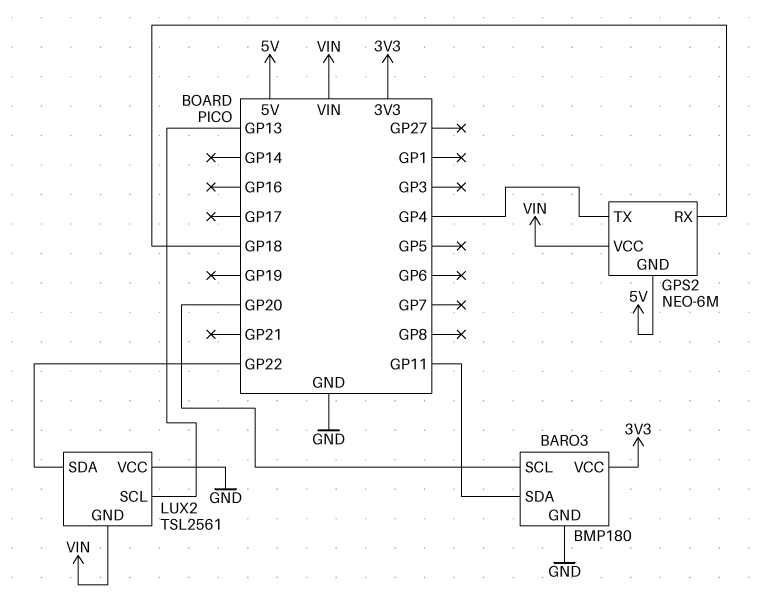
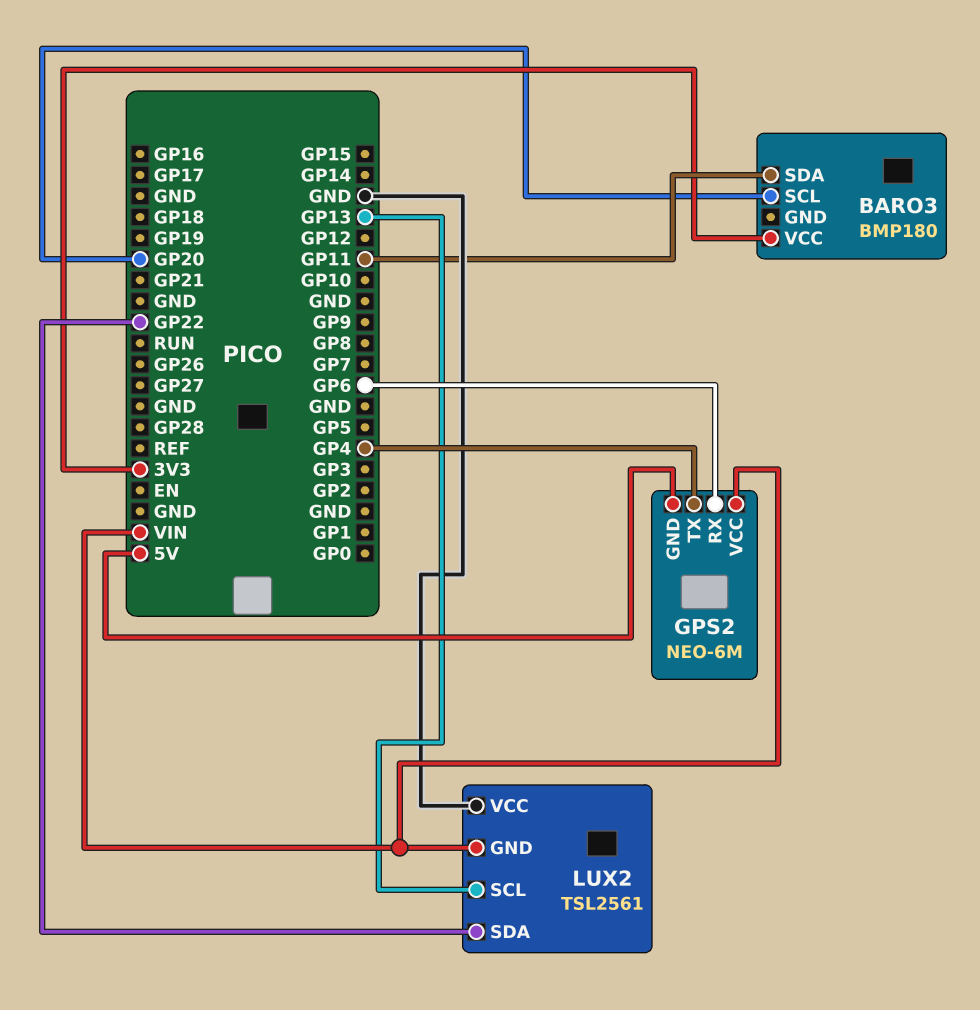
BARO3 pin GND: GND -> none
GPS2 pin RX: GP18 -> GP6

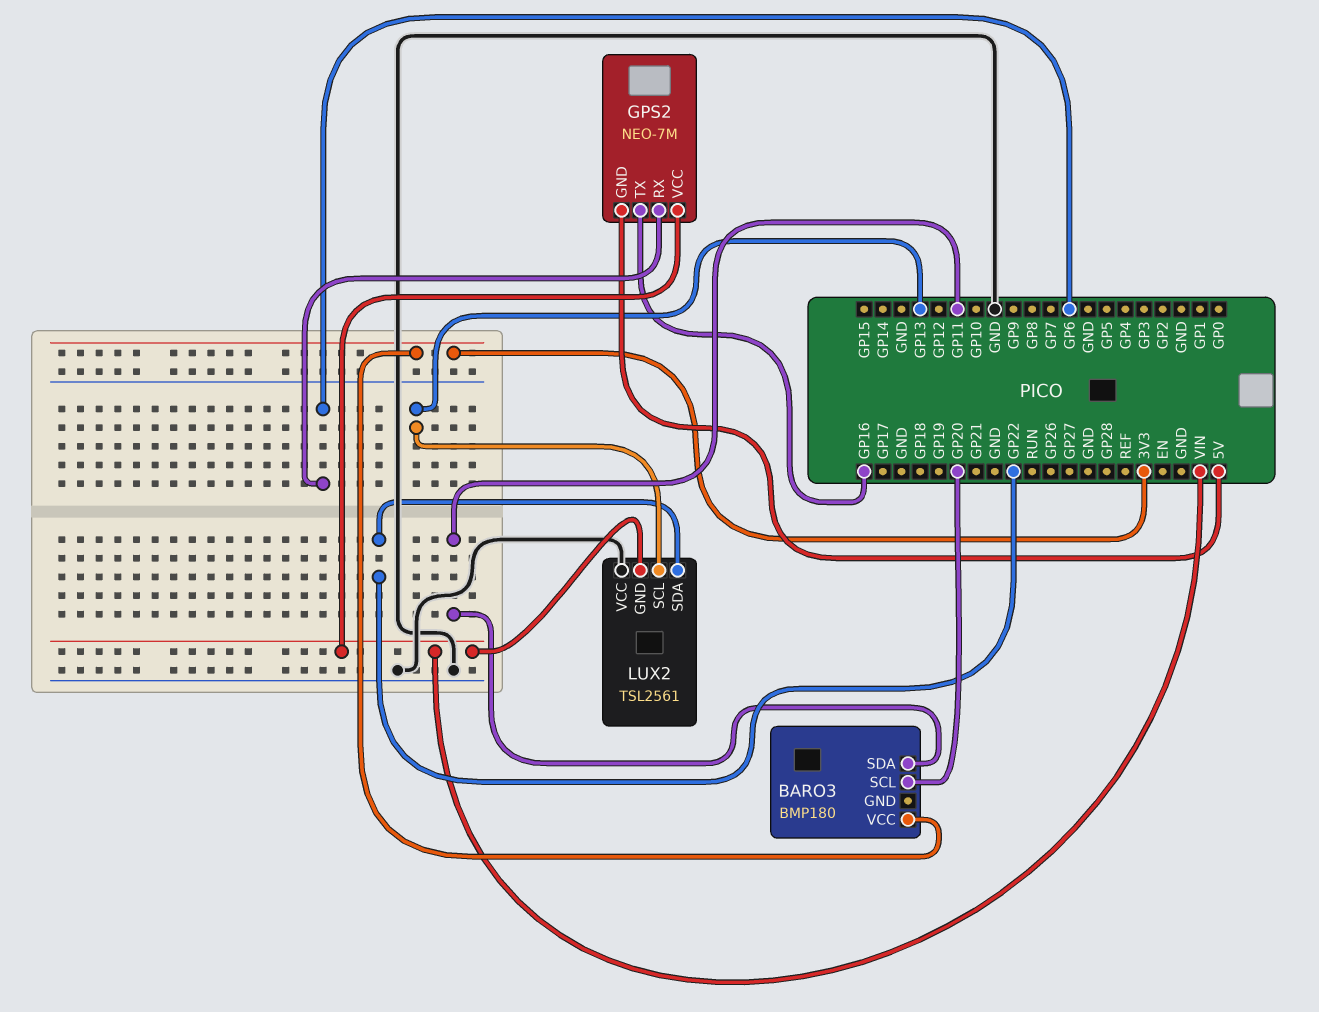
GPS2: NEO-6M -> NEO-7M
GPS2 pin TX: GP4 -> GP16

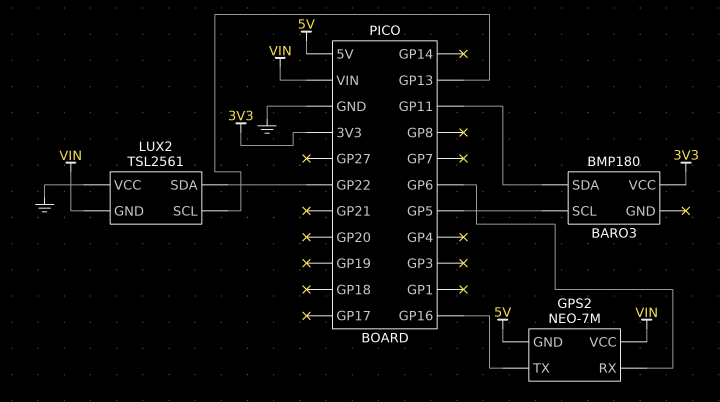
BARO3 pin SCL: GP20 -> GP5

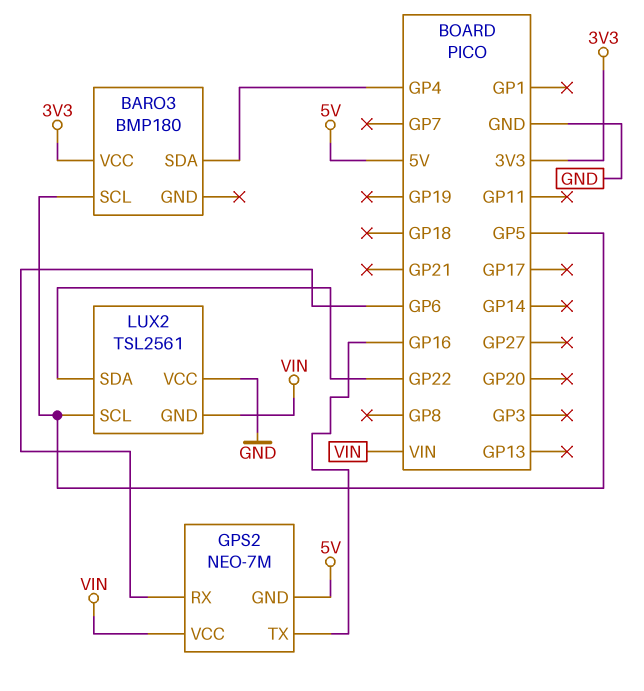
BARO3 pin SDA: GP11 -> GP4
LUX2 pin SCL: GP13 -> GP5

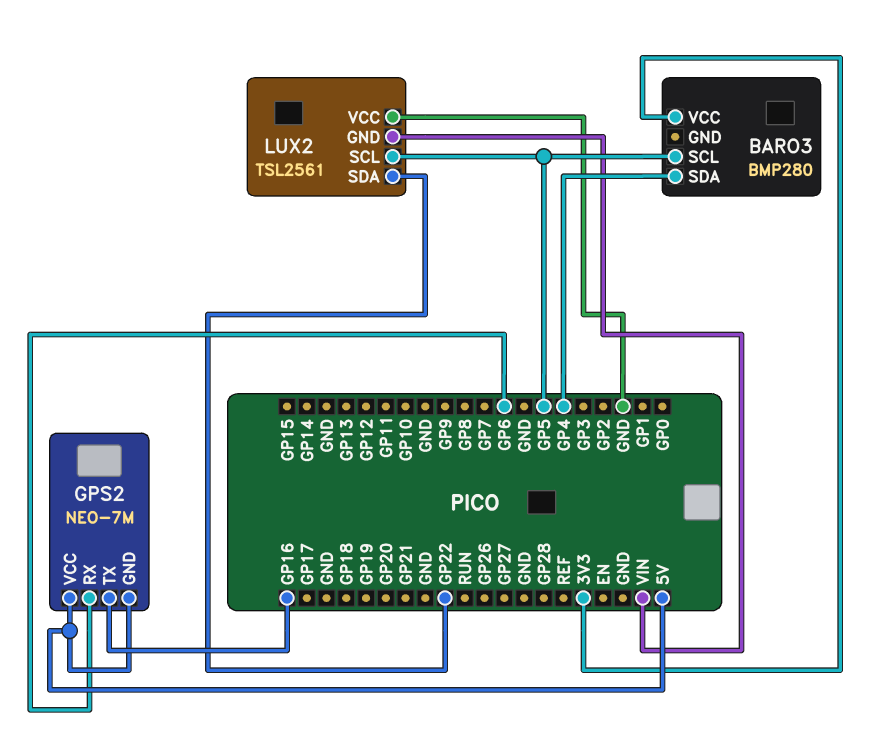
BARO3: BMP180 -> BMP280
GPS2 pin VCC: VIN -> 5V

